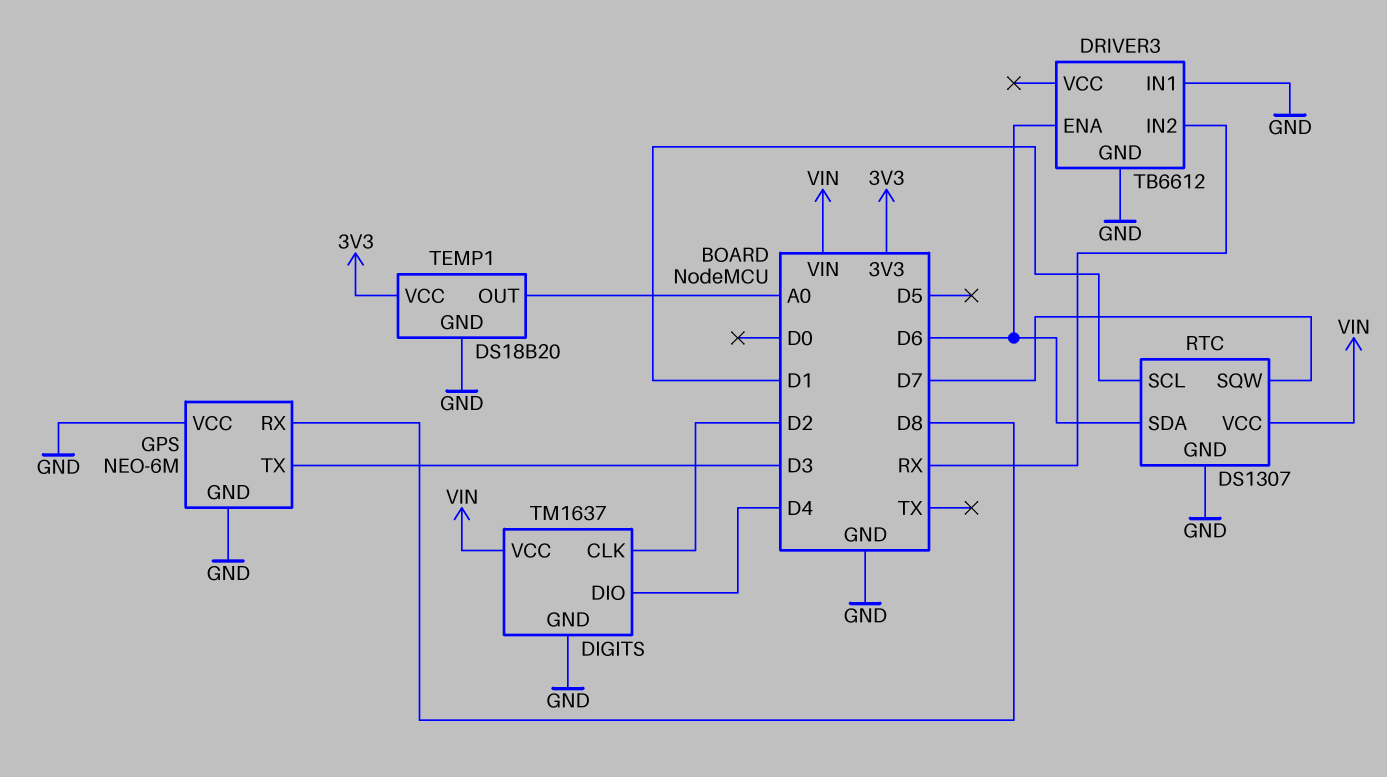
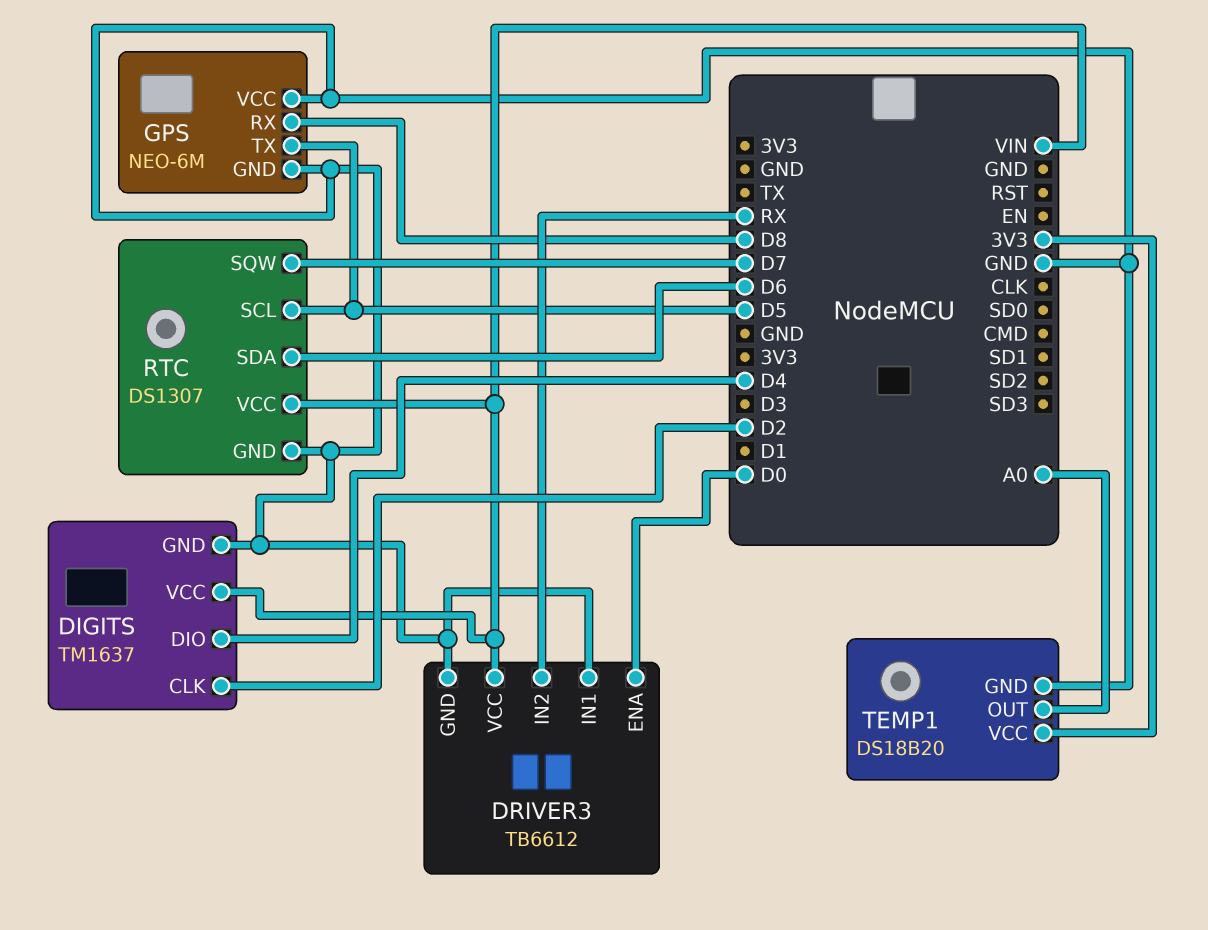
DRIVER3 pin ENA: D6 -> D0
DRIVER3 pin VCC: none -> VIN
GPS pin TX: D3 -> D5
RTC pin SCL: D1 -> D5

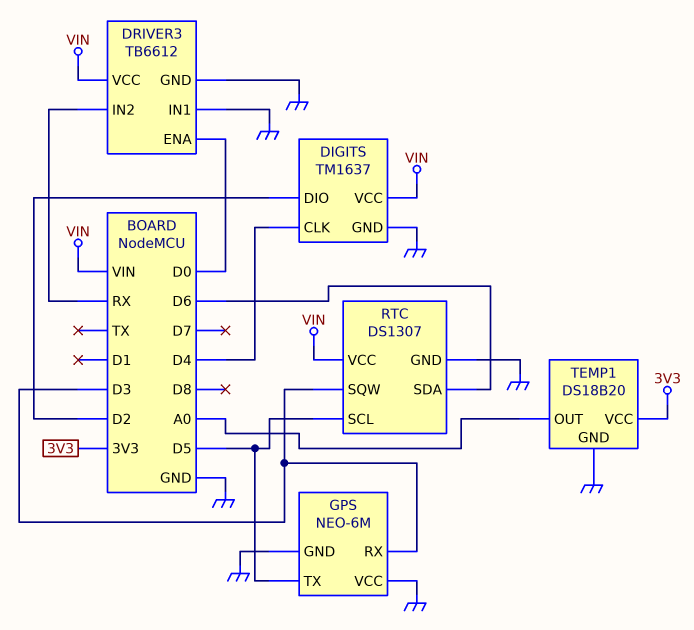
DIGITS pin CLK: D2 -> D4
DIGITS pin DIO: D4 -> D2
GPS pin RX: D8 -> D3
RTC pin SQW: D7 -> D3

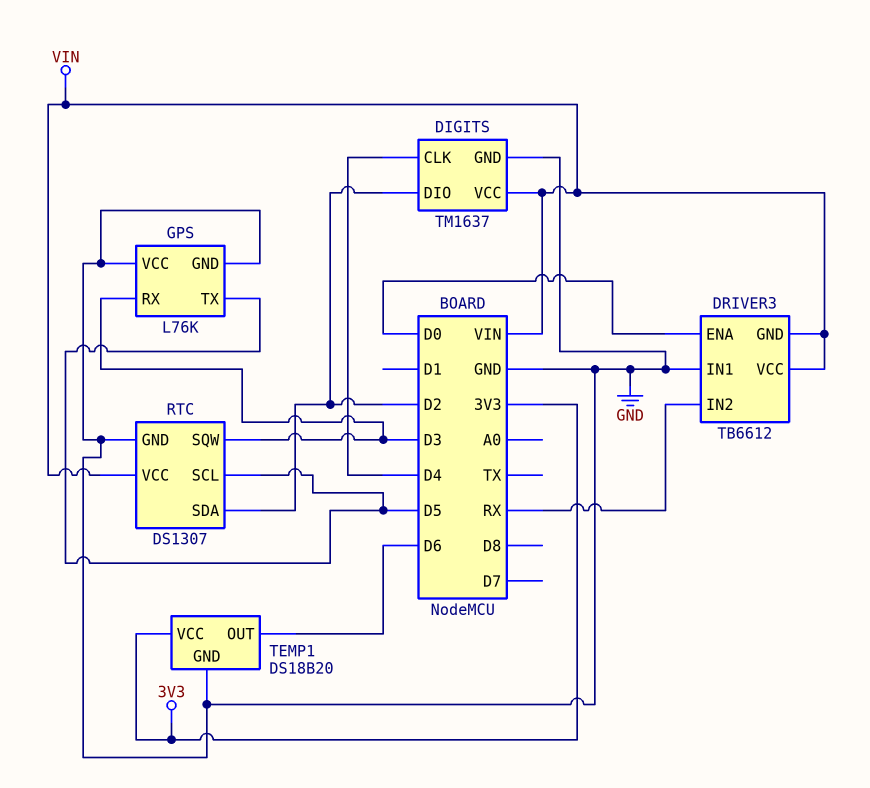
DRIVER3 pin GND: GND -> VIN
GPS: NEO-6M -> L76K
RTC pin SDA: D6 -> D2
TEMP1 pin OUT: A0 -> D6

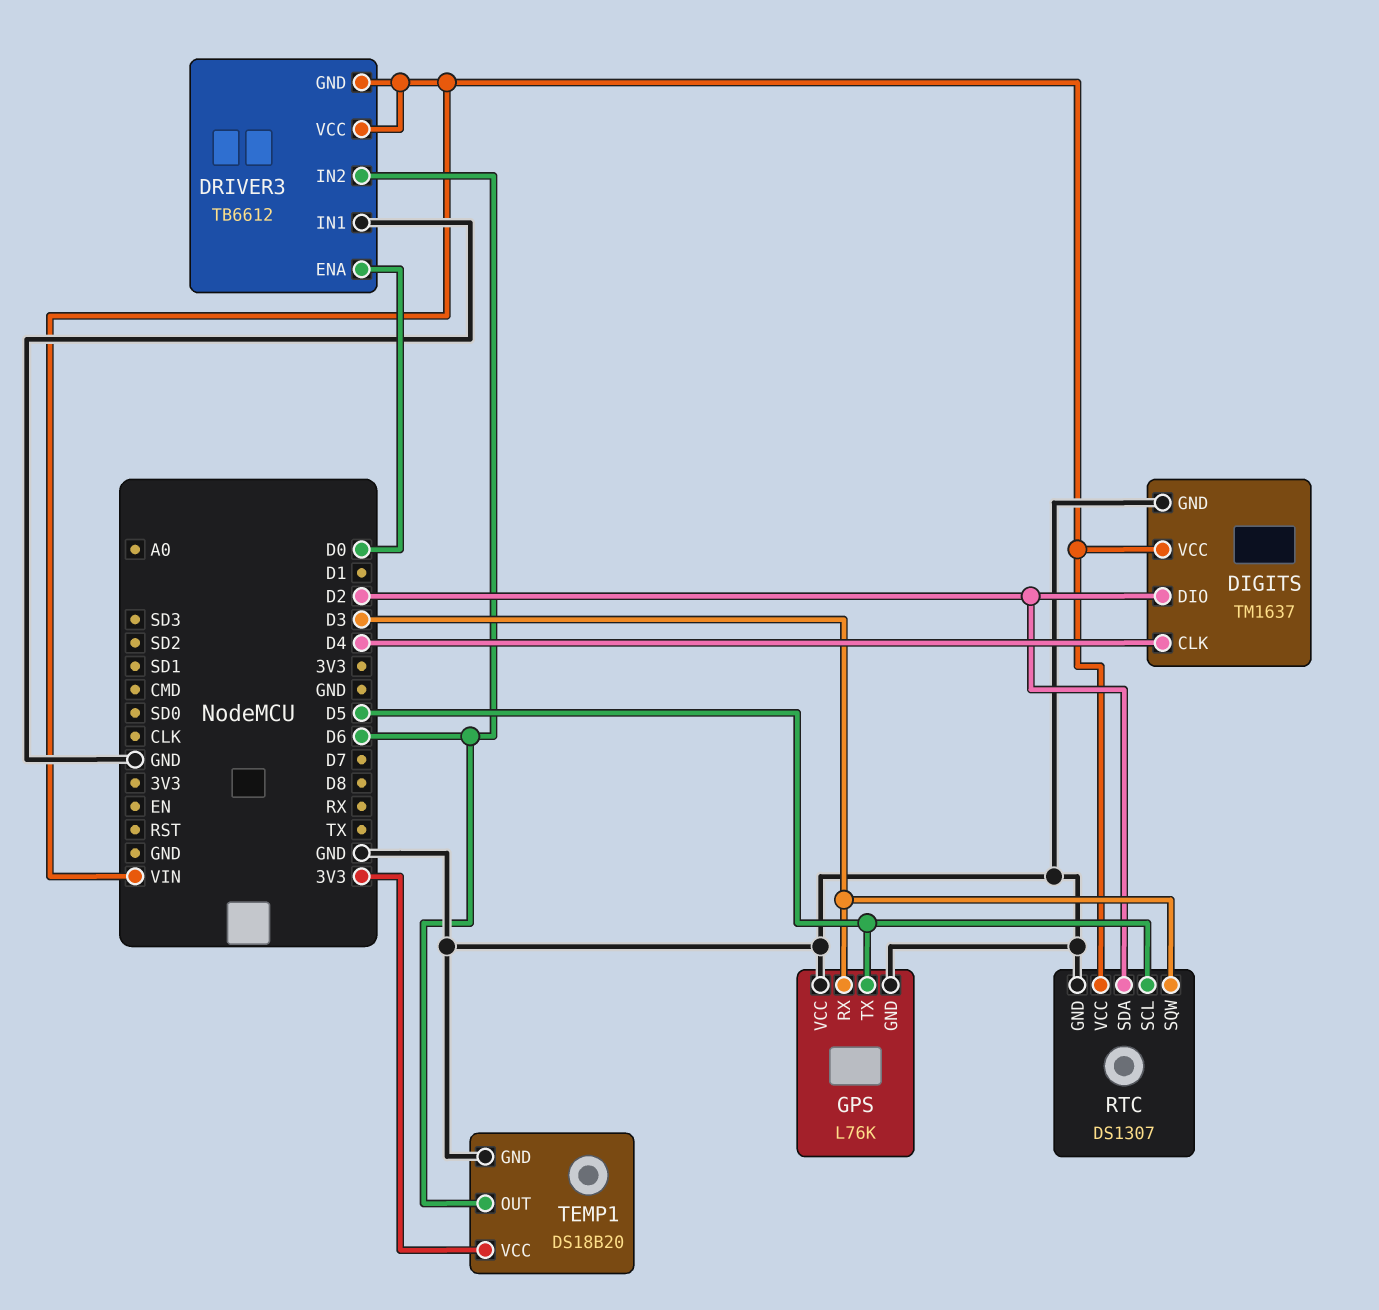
DRIVER3 pin IN2: RX -> D6

